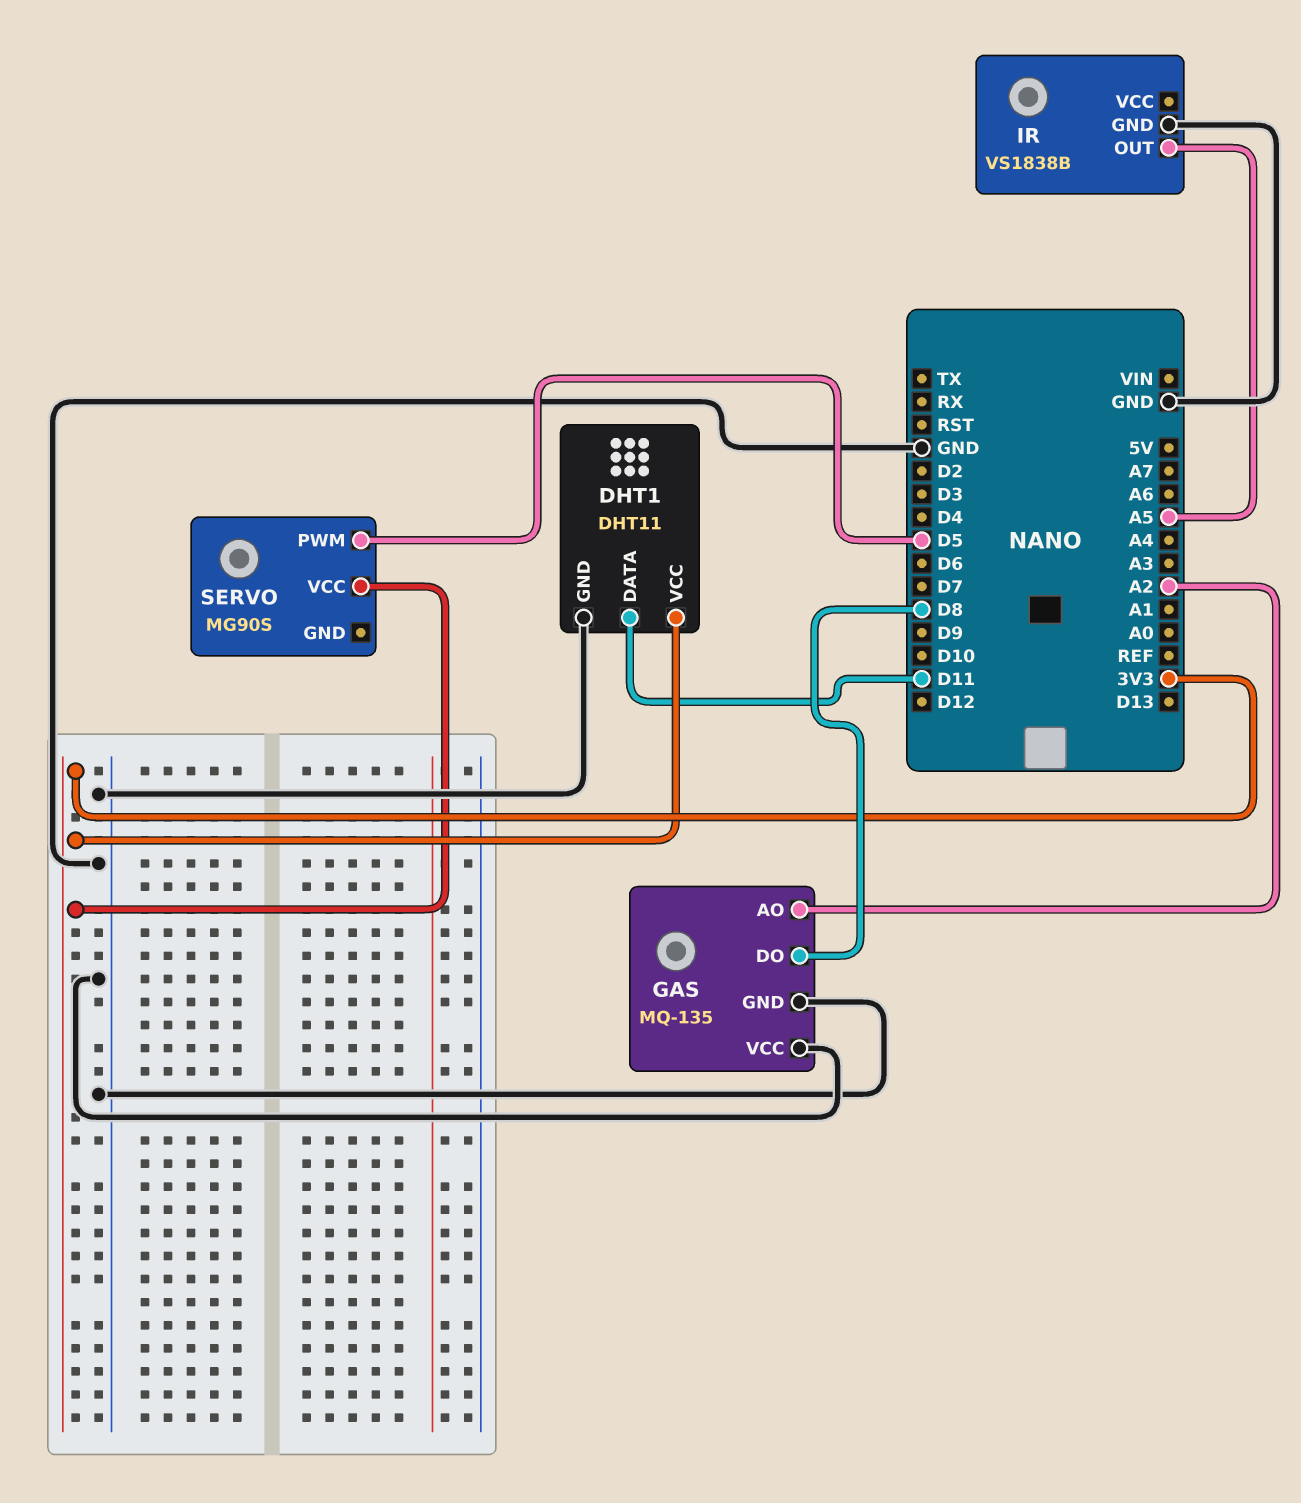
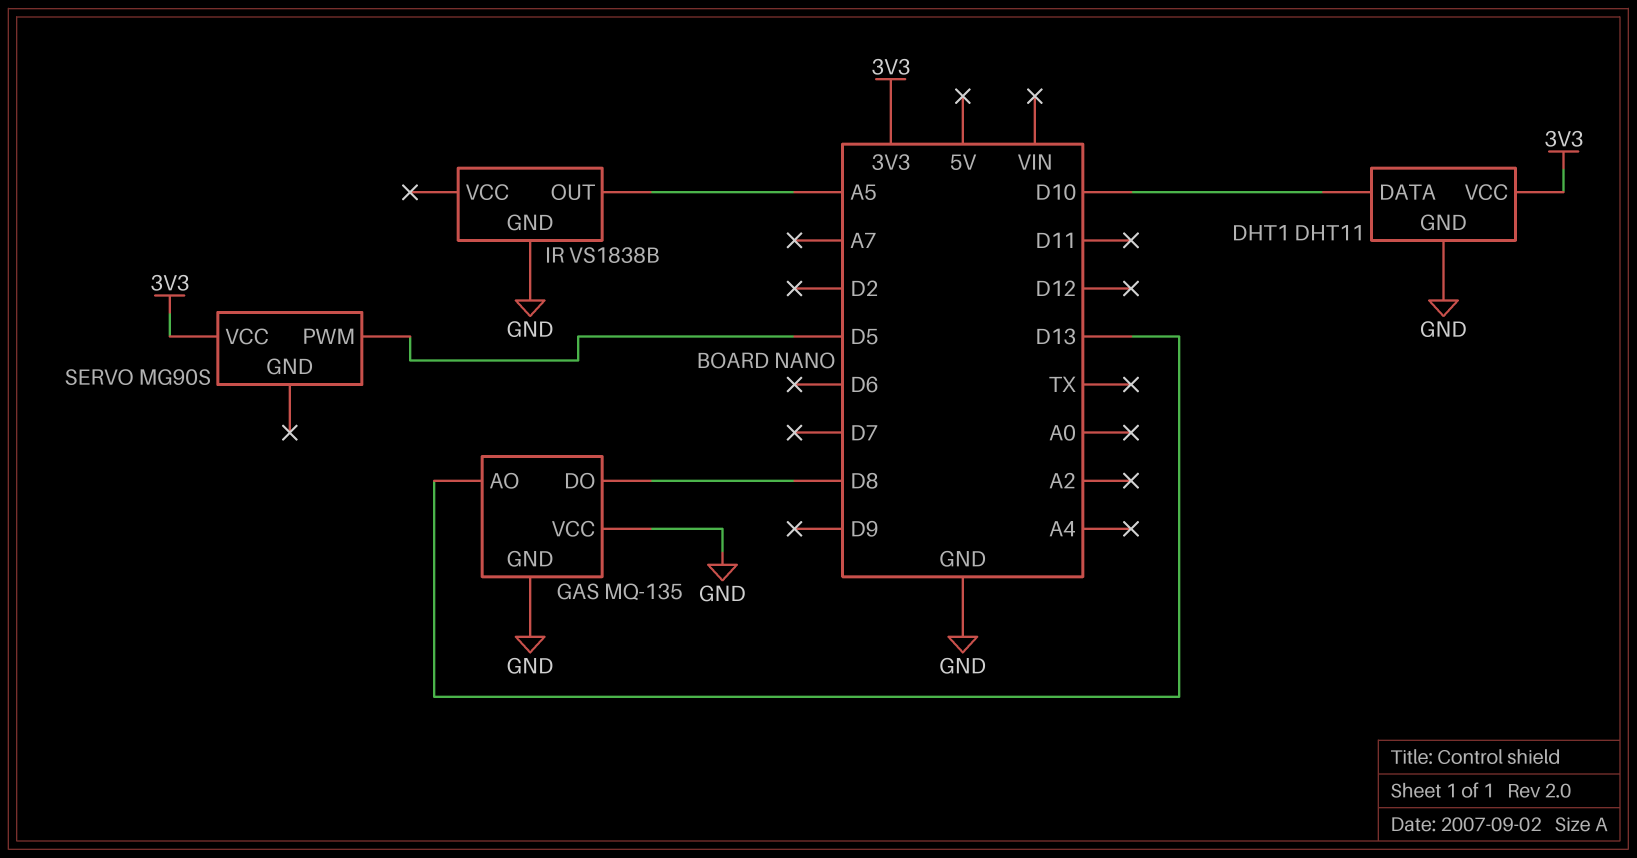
DHT1 pin DATA: D11 -> D10
GAS pin AO: A2 -> D13

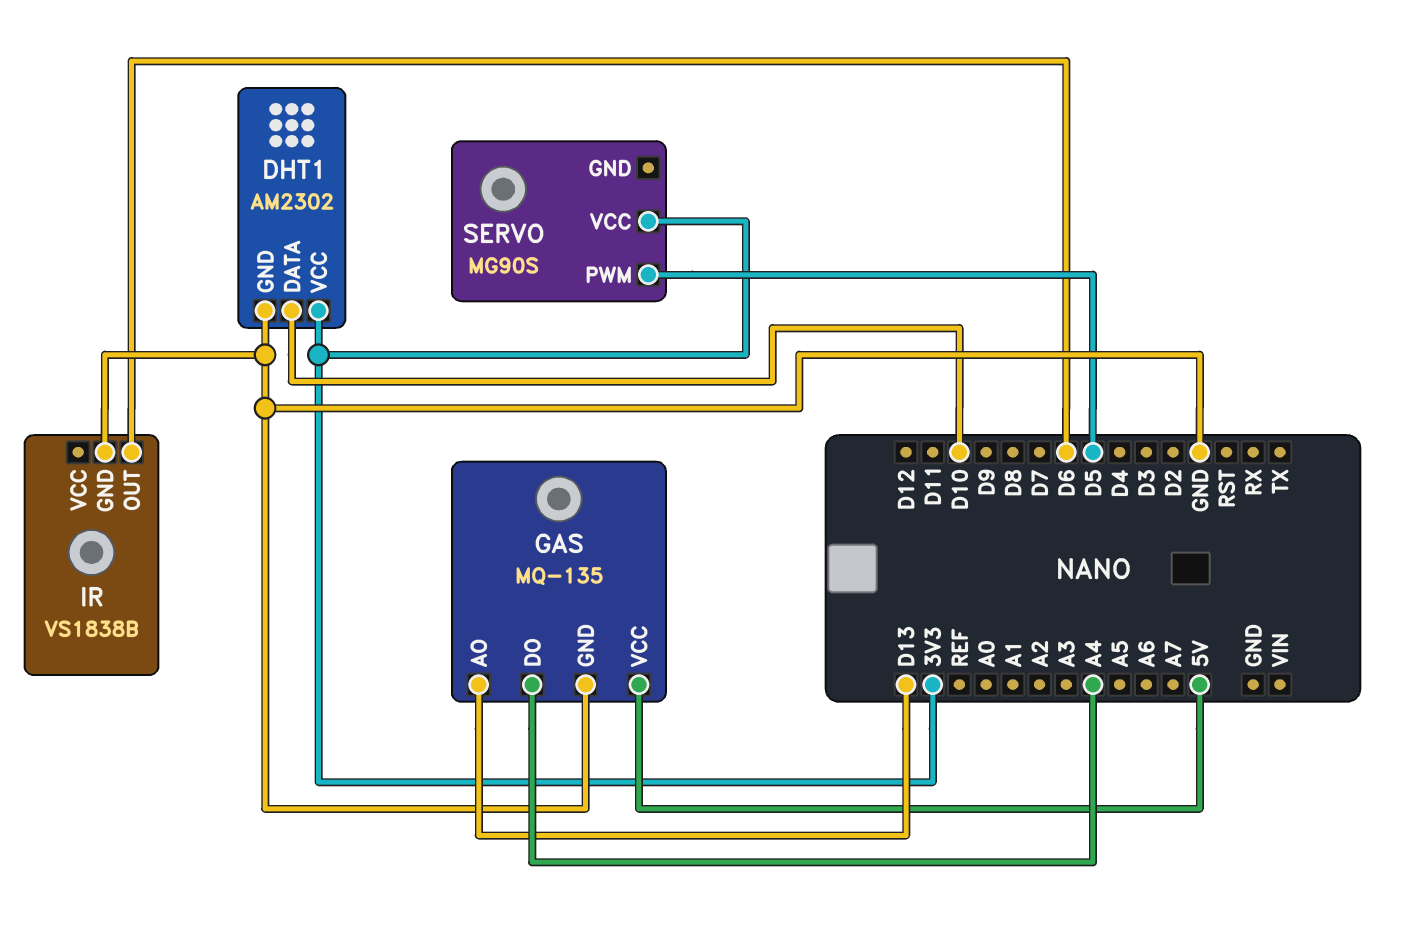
DHT1: DHT11 -> AM2302
GAS pin DO: D8 -> A4
GAS pin VCC: GND -> 5V
IR pin OUT: A5 -> D6

